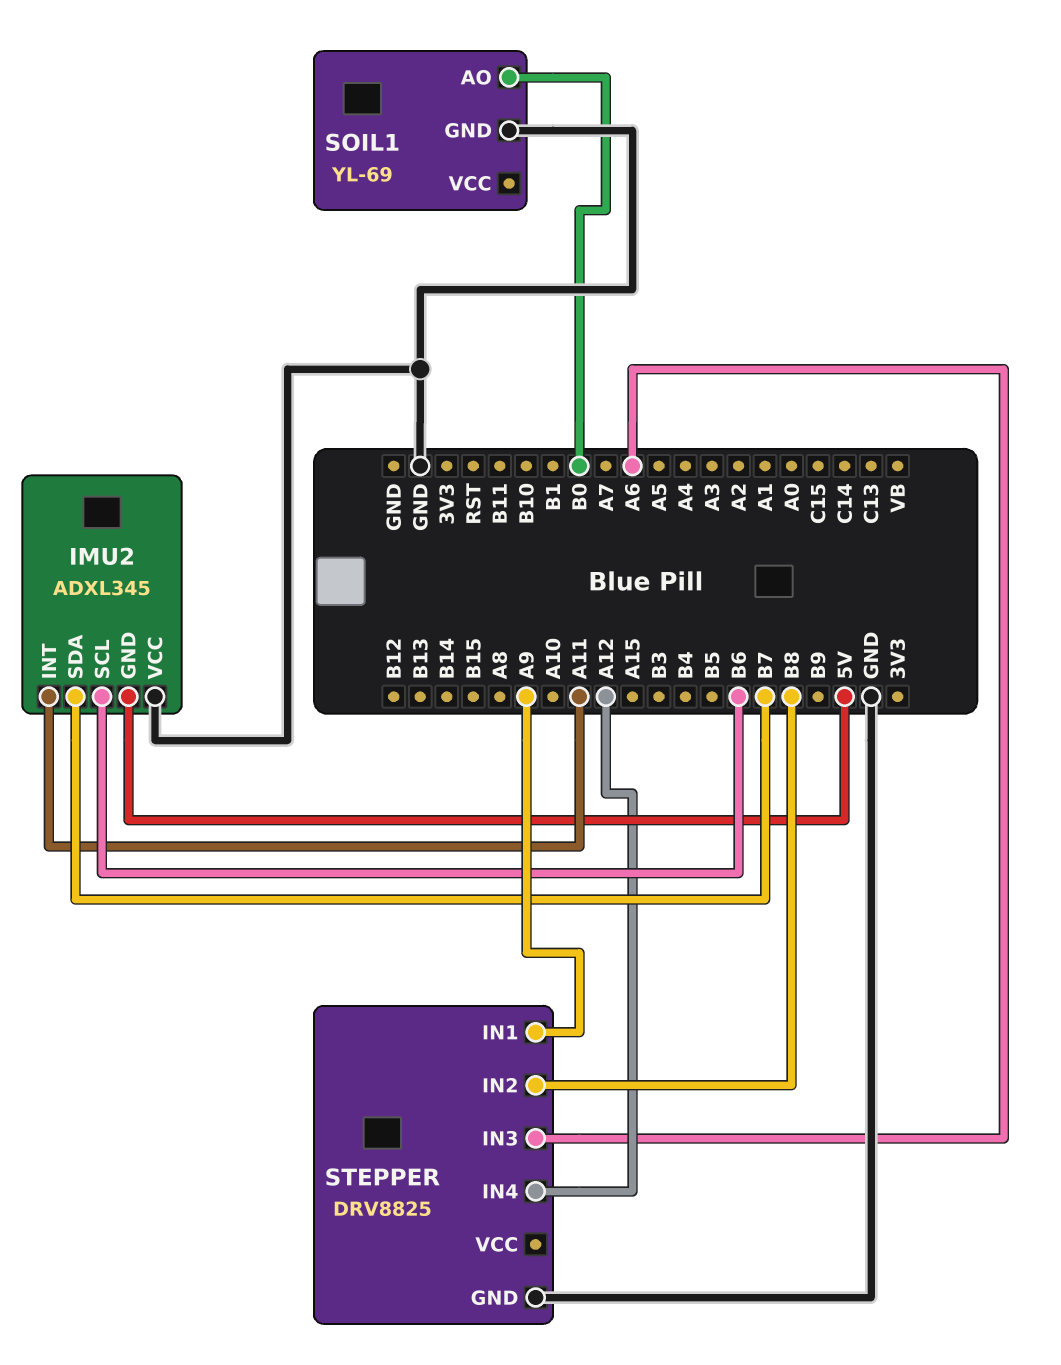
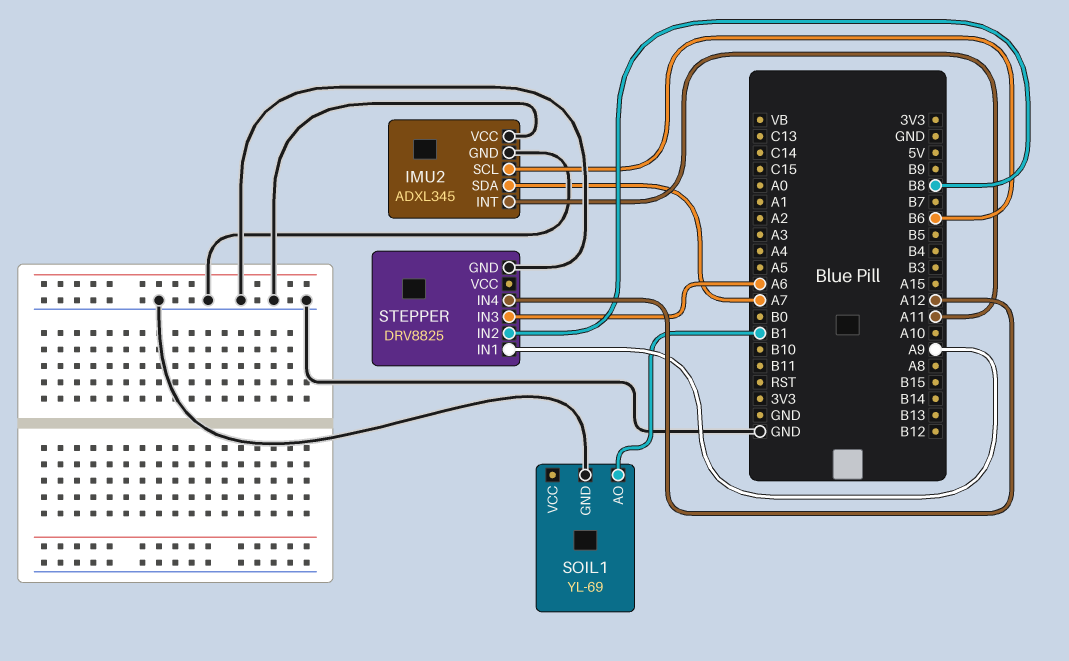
IMU2 pin GND: 5V -> GND
IMU2 pin SDA: B7 -> A7
SOIL1 pin AO: B0 -> B1

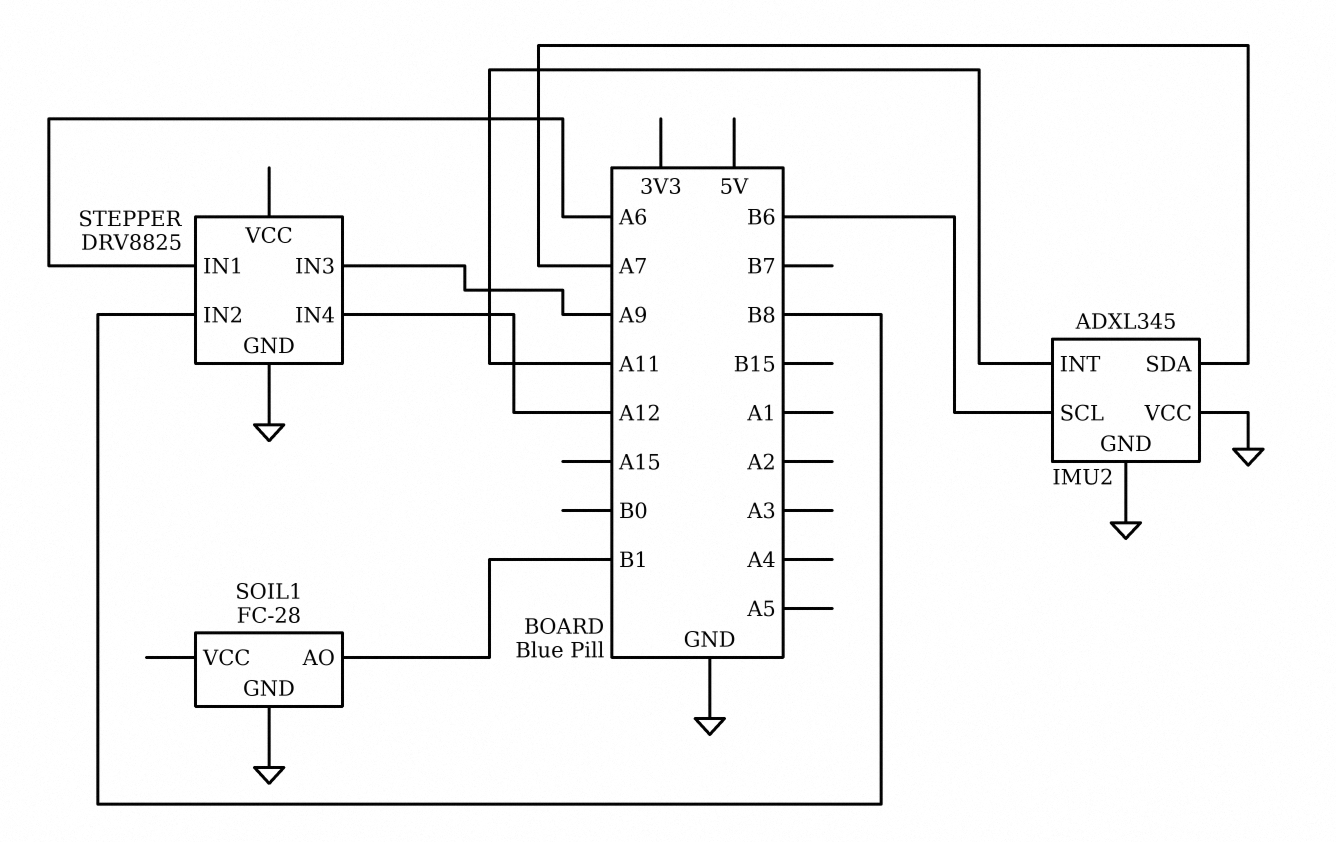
SOIL1: YL-69 -> FC-28
STEPPER pin IN1: A9 -> A6
STEPPER pin IN3: A6 -> A9

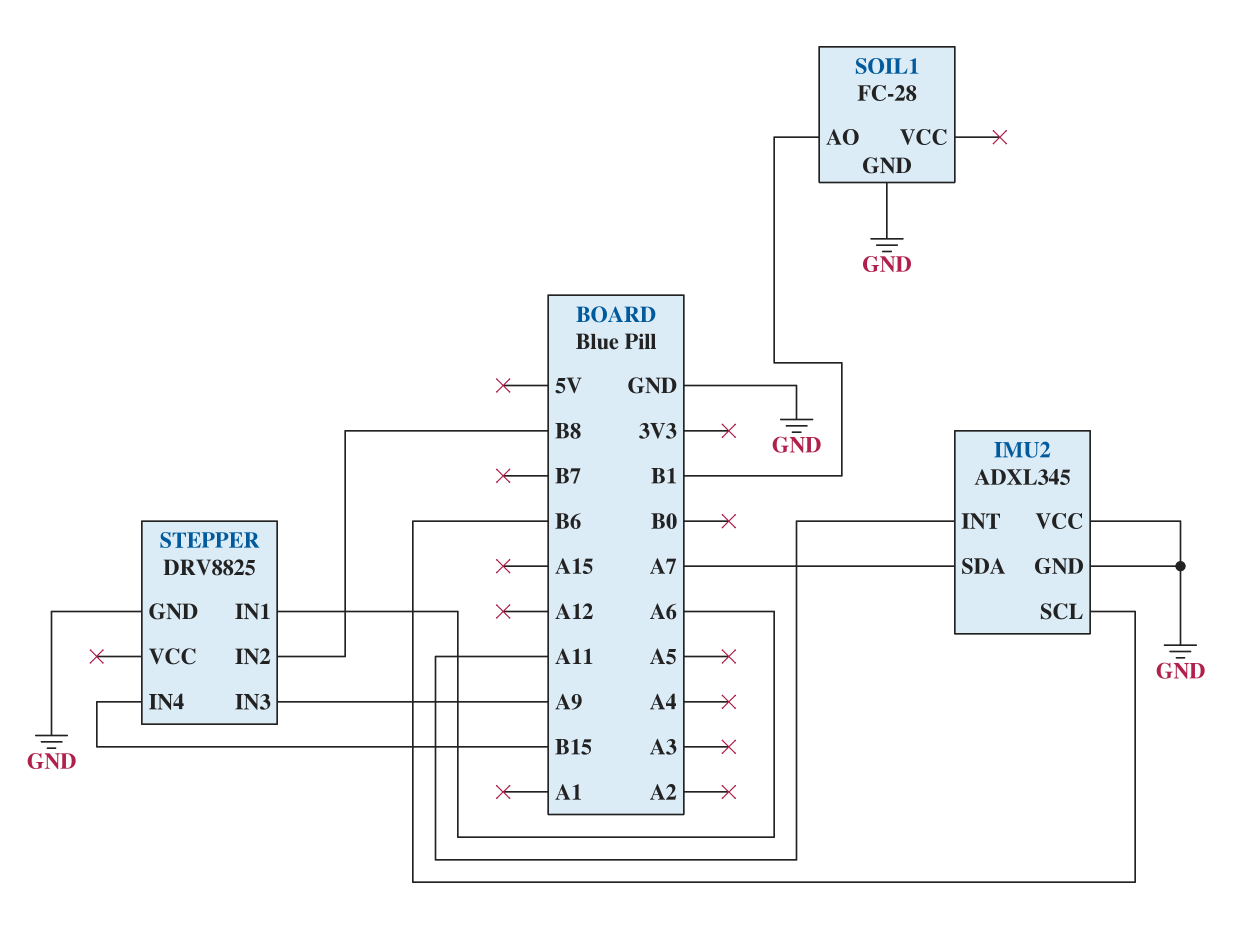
STEPPER pin IN4: A12 -> B15

